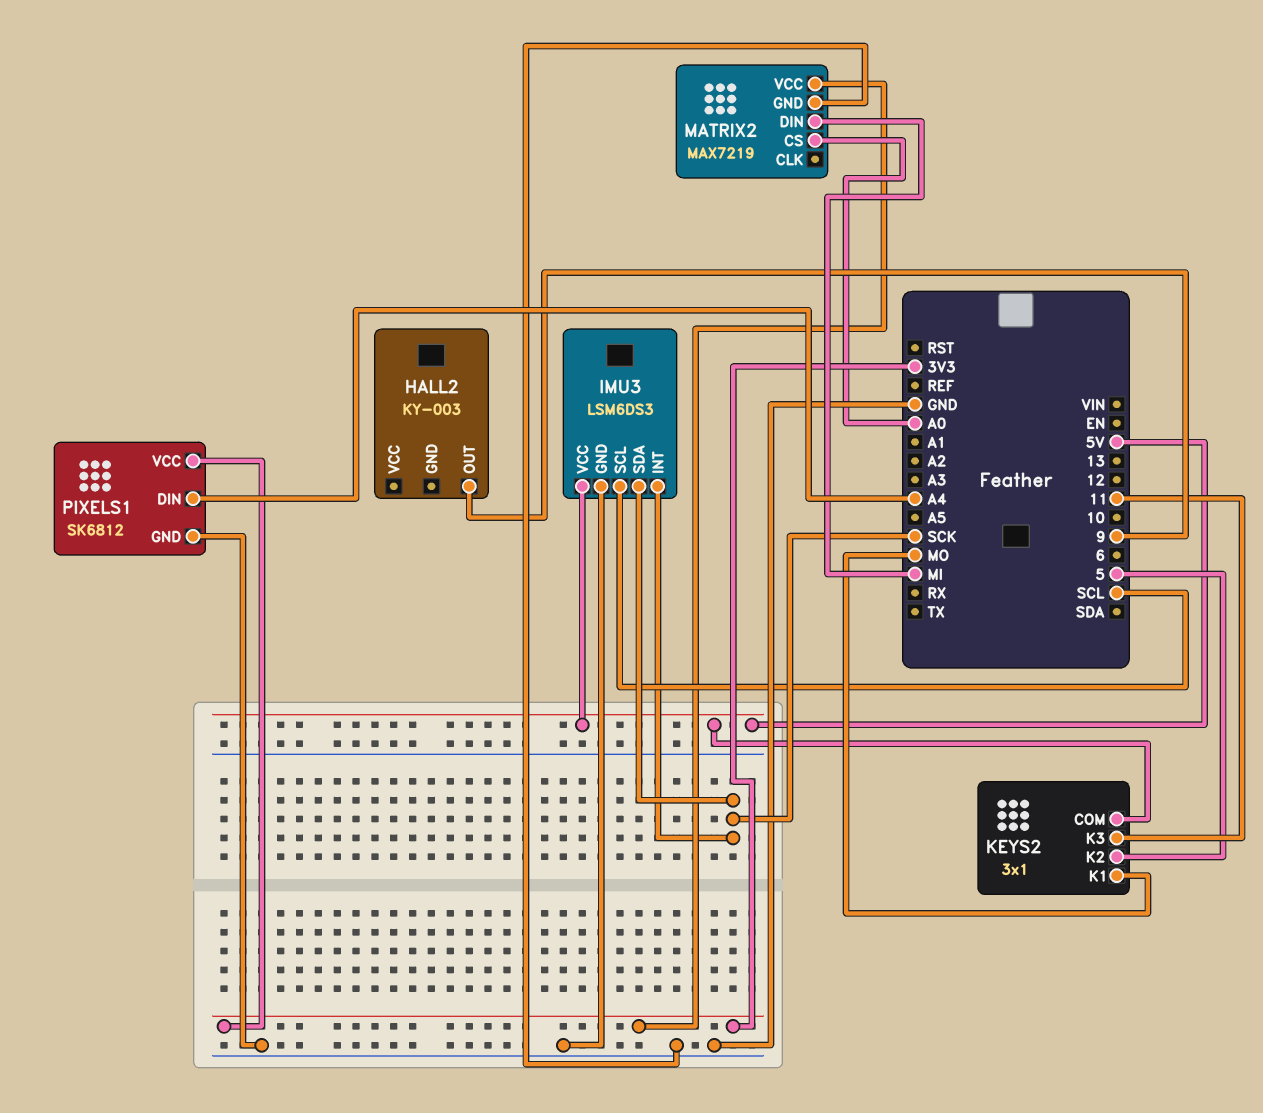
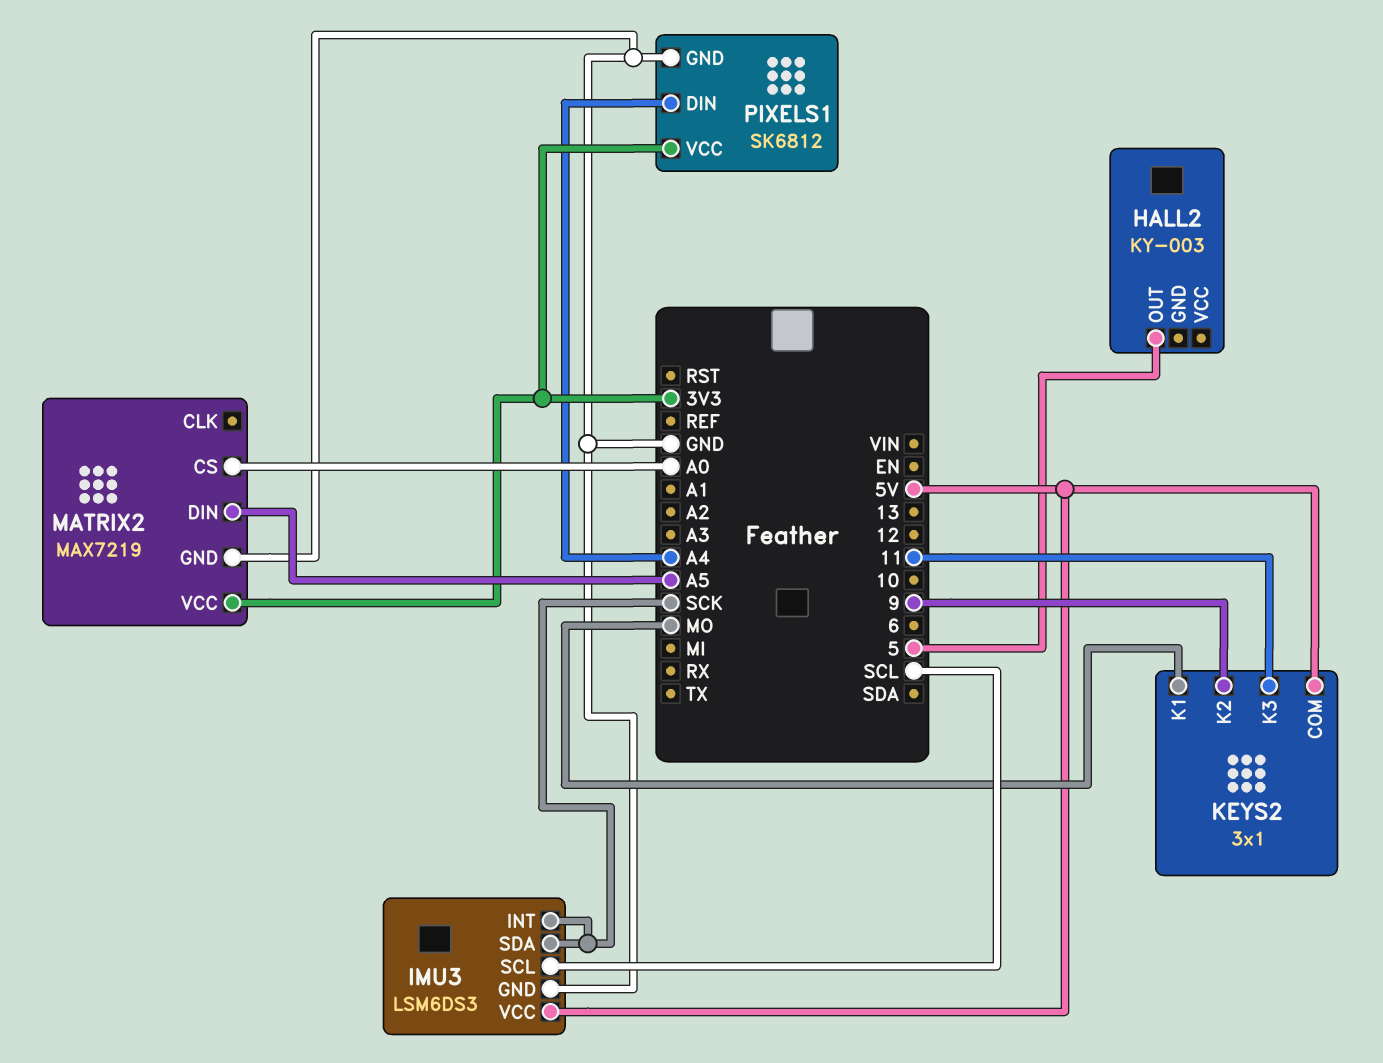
HALL2 pin OUT: 9 -> 5
KEYS2 pin K2: 5 -> 9
MATRIX2 pin DIN: MI -> A5

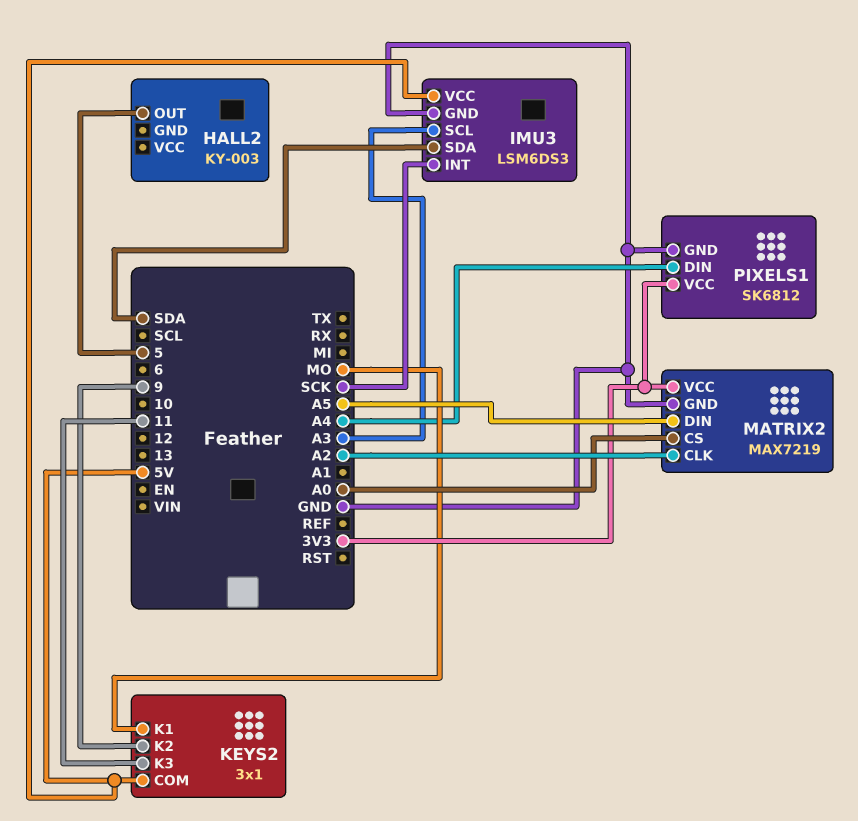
IMU3 pin SCL: SCL -> A3
IMU3 pin SDA: SCK -> SDA
MATRIX2 pin CLK: none -> A2

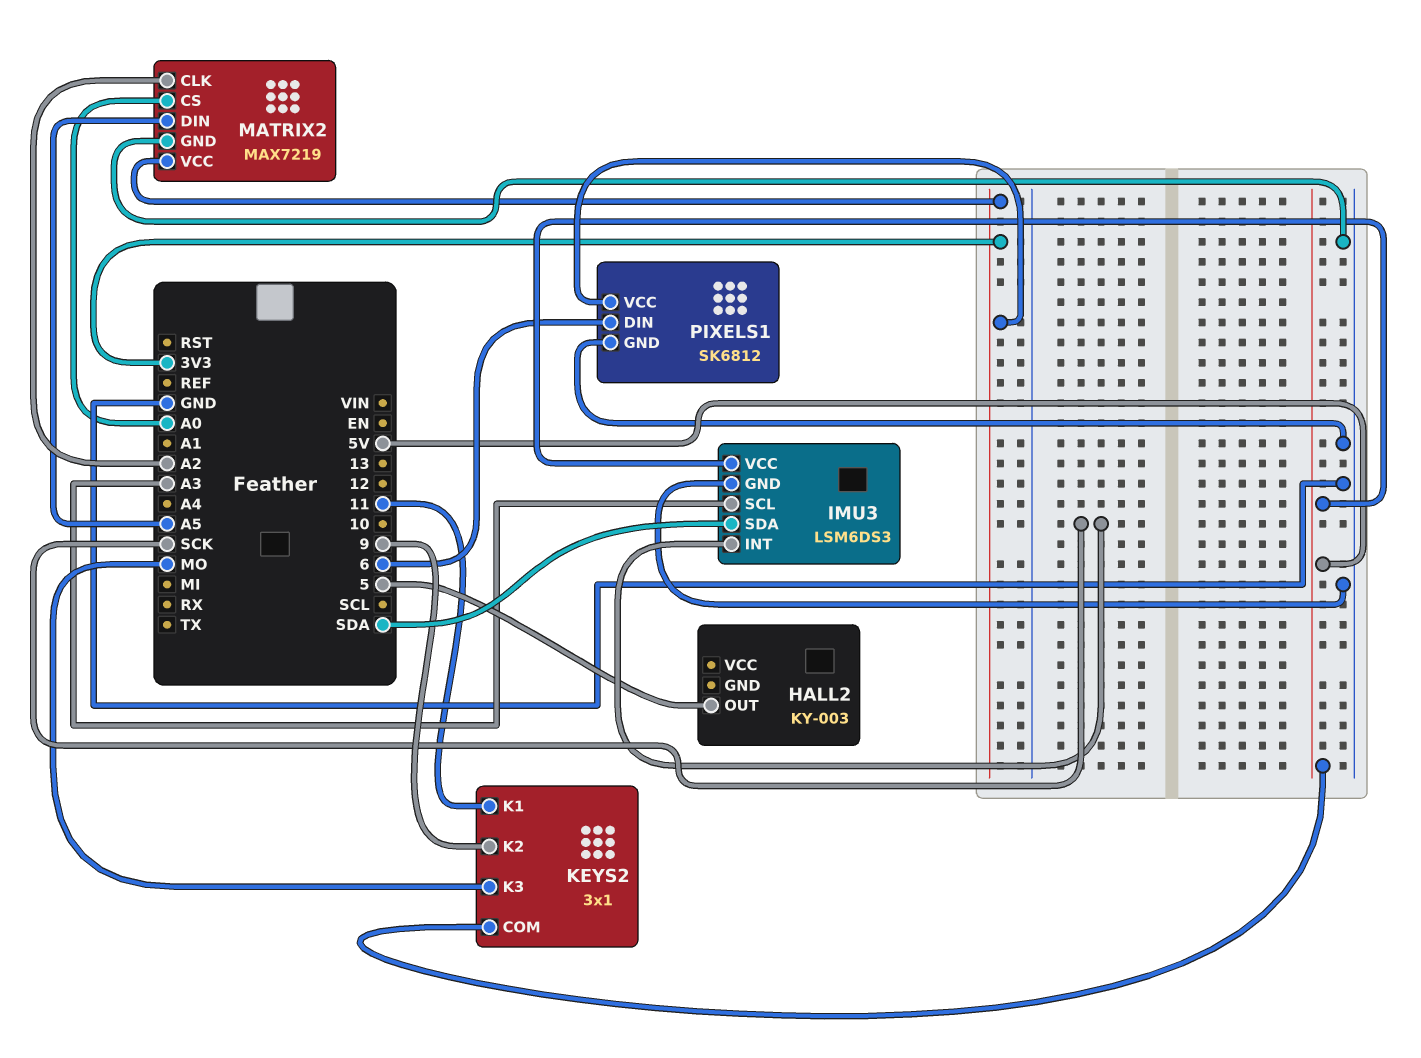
KEYS2 pin K1: MO -> 11
KEYS2 pin K3: 11 -> MO
PIXELS1 pin DIN: A4 -> 6

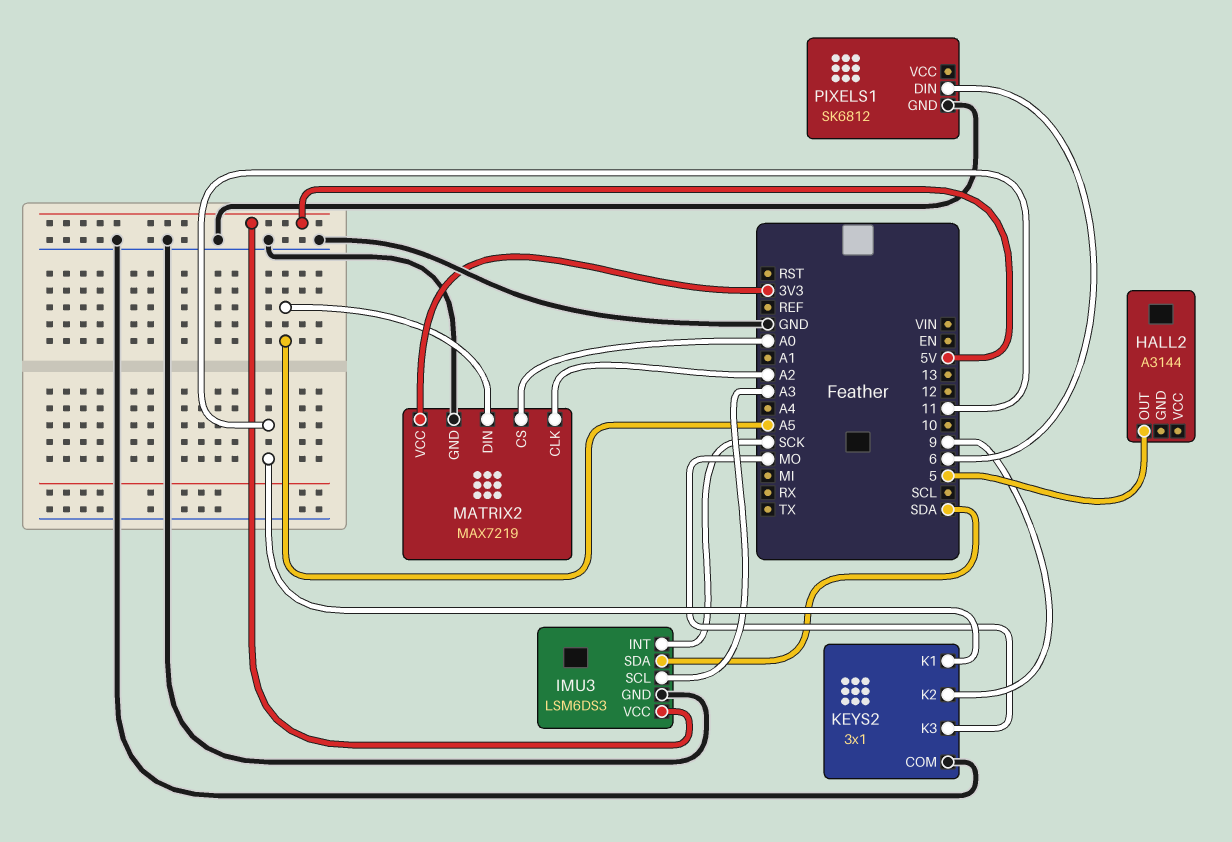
HALL2: KY-003 -> A3144
KEYS2 pin COM: 5V -> GND
PIXELS1 pin VCC: 3V3 -> none

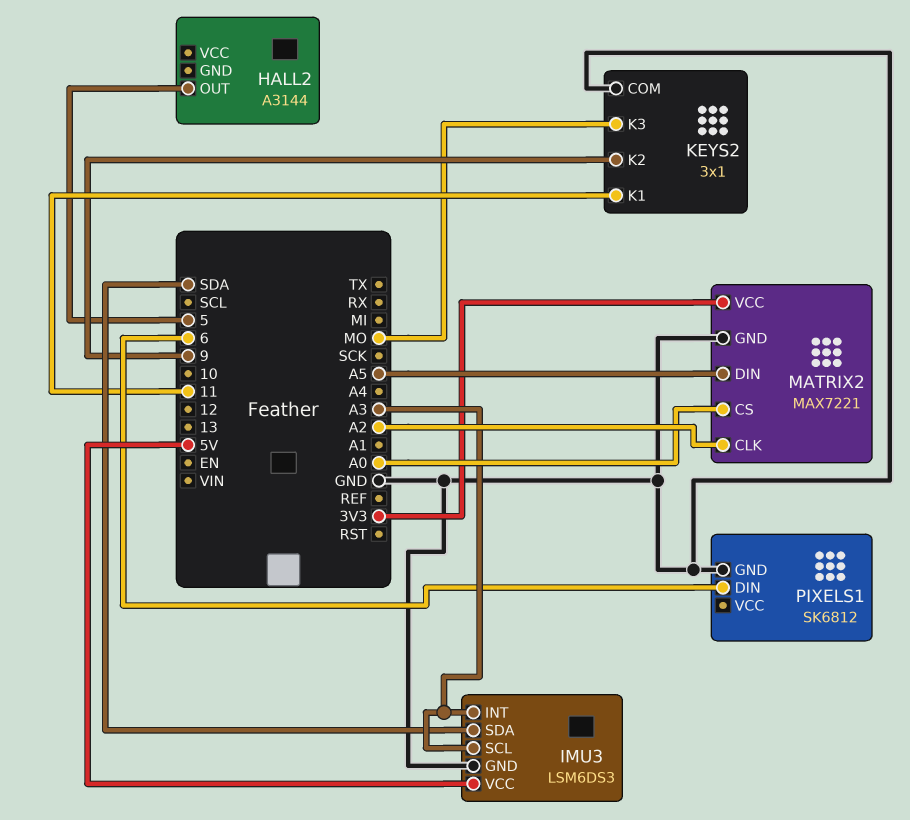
IMU3 pin INT: SCK -> A3
MATRIX2: MAX7219 -> MAX7221

